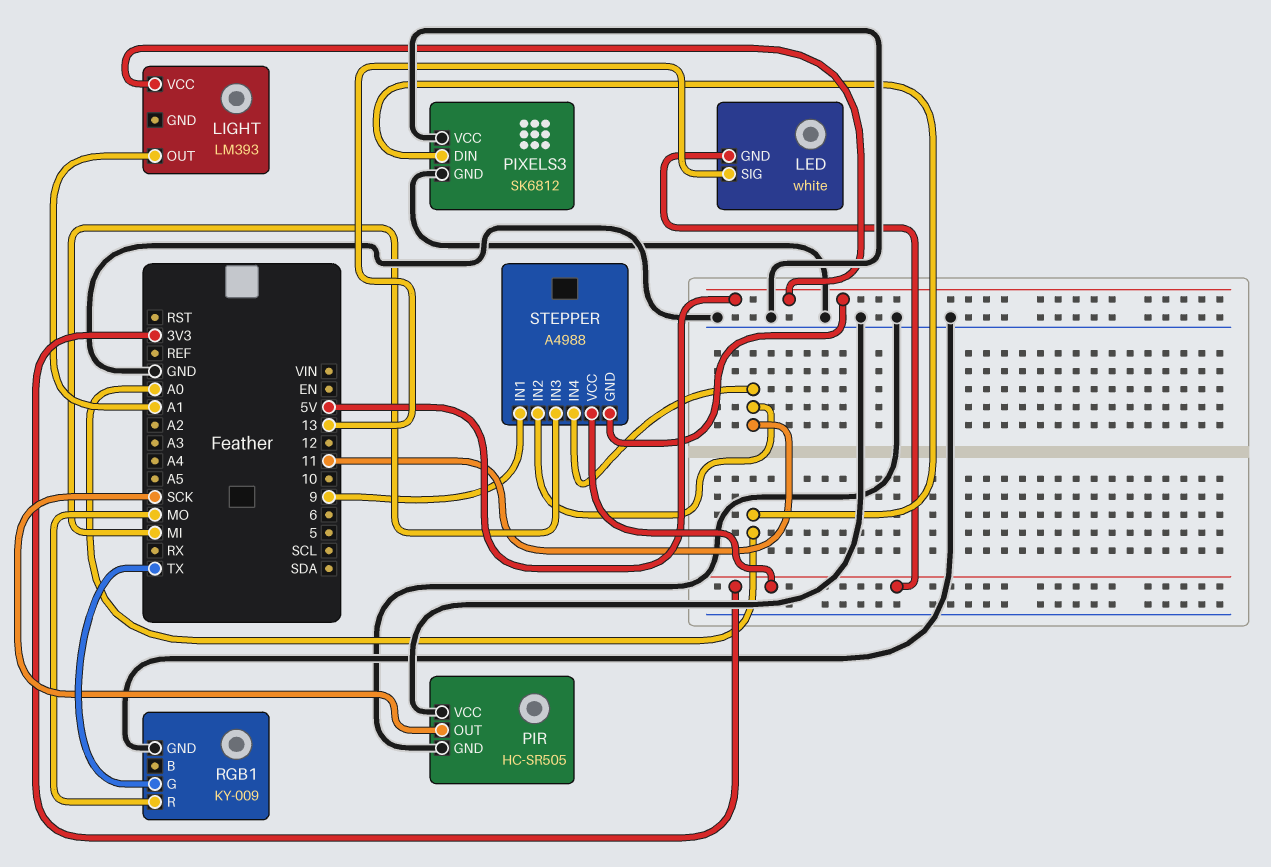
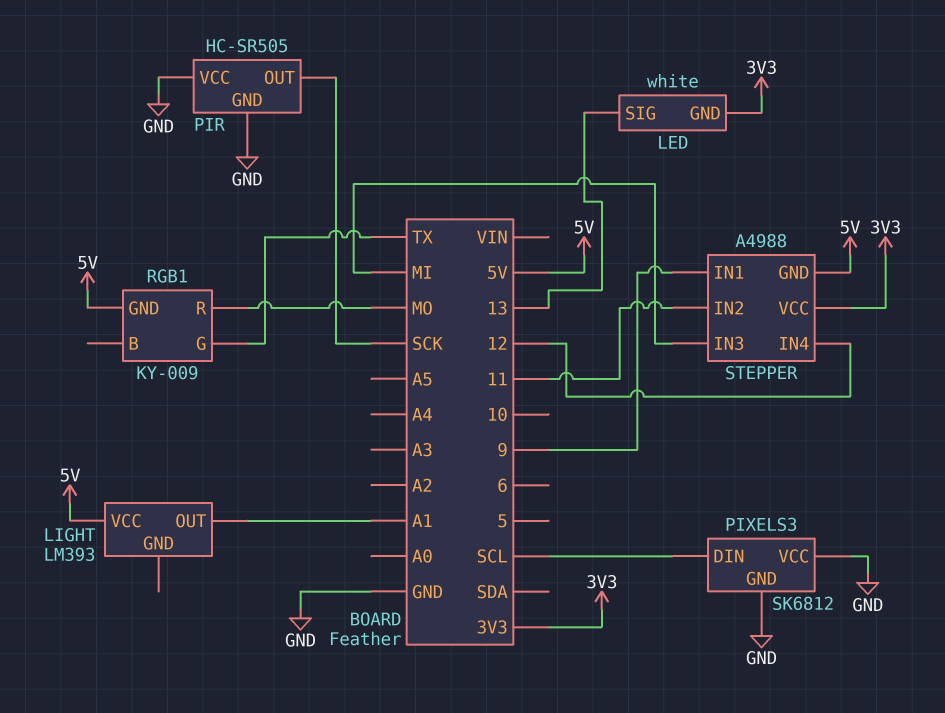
PIXELS3 pin DIN: A0 -> SCL
RGB1 pin GND: GND -> 5V
STEPPER pin IN4: 11 -> 12

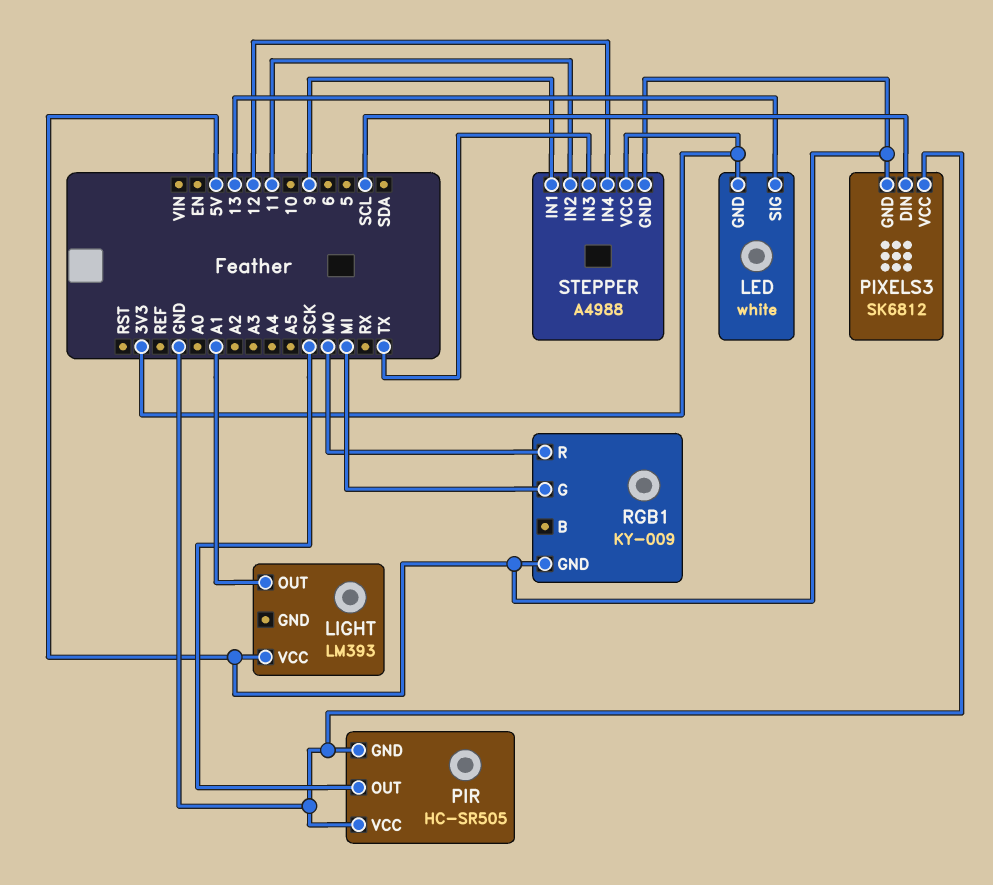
PIXELS3 pin GND: GND -> 5V
RGB1 pin G: TX -> MI
STEPPER pin IN3: MI -> TX

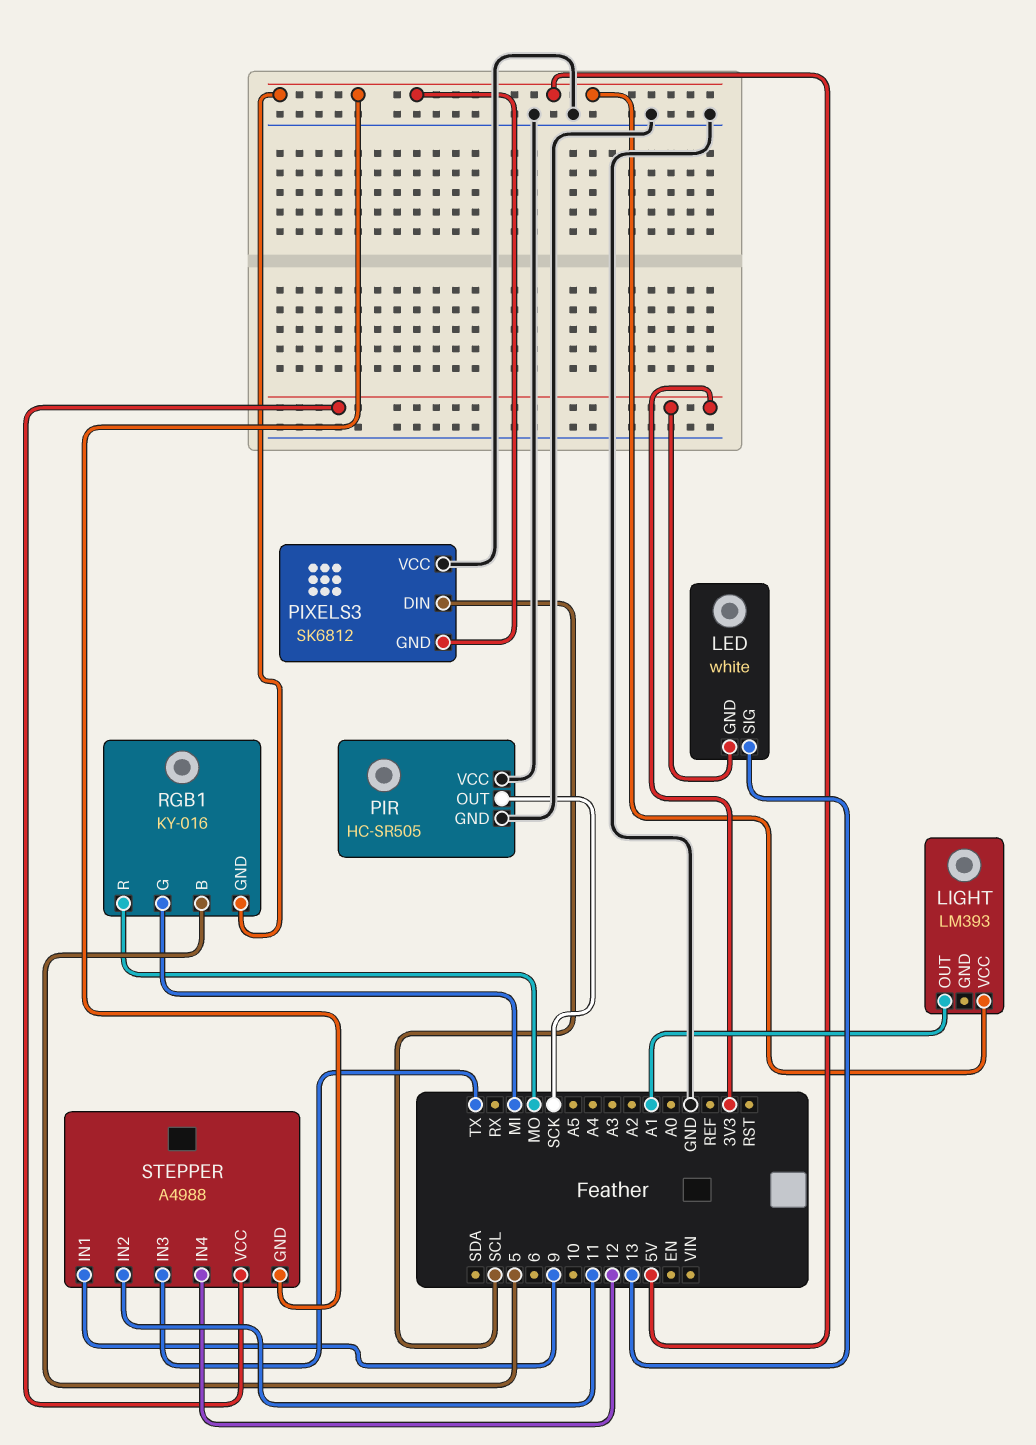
RGB1: KY-009 -> KY-016
RGB1 pin B: none -> 5

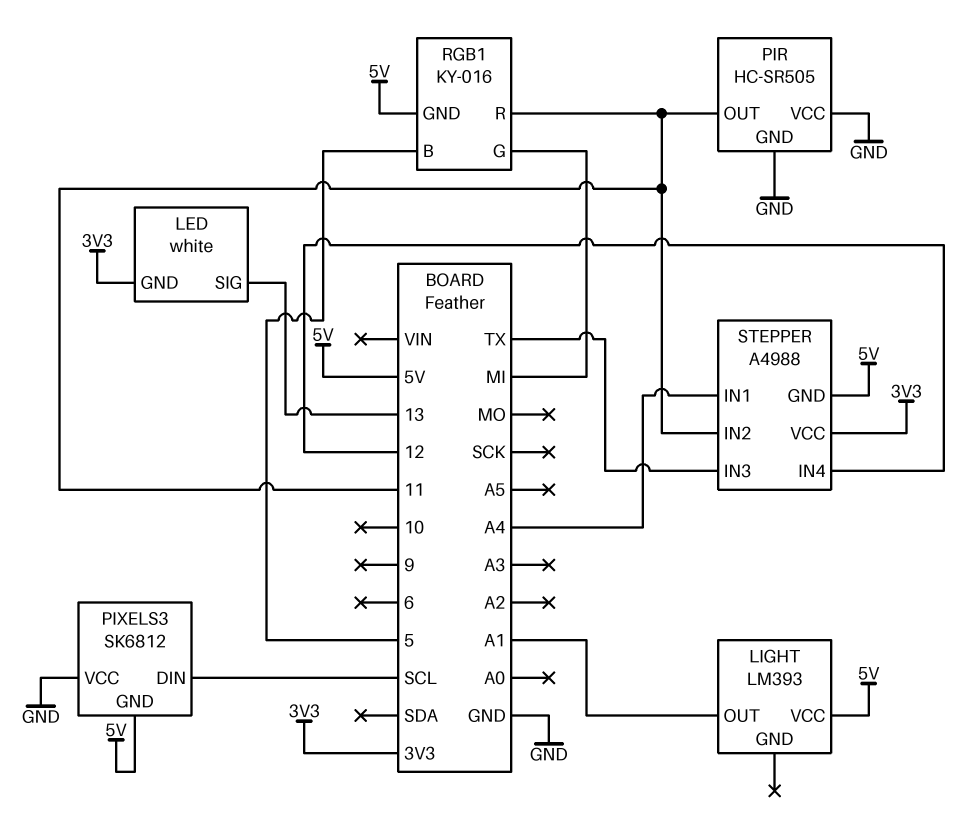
PIR pin OUT: SCK -> 11
RGB1 pin R: MO -> 11
STEPPER pin IN1: 9 -> A4

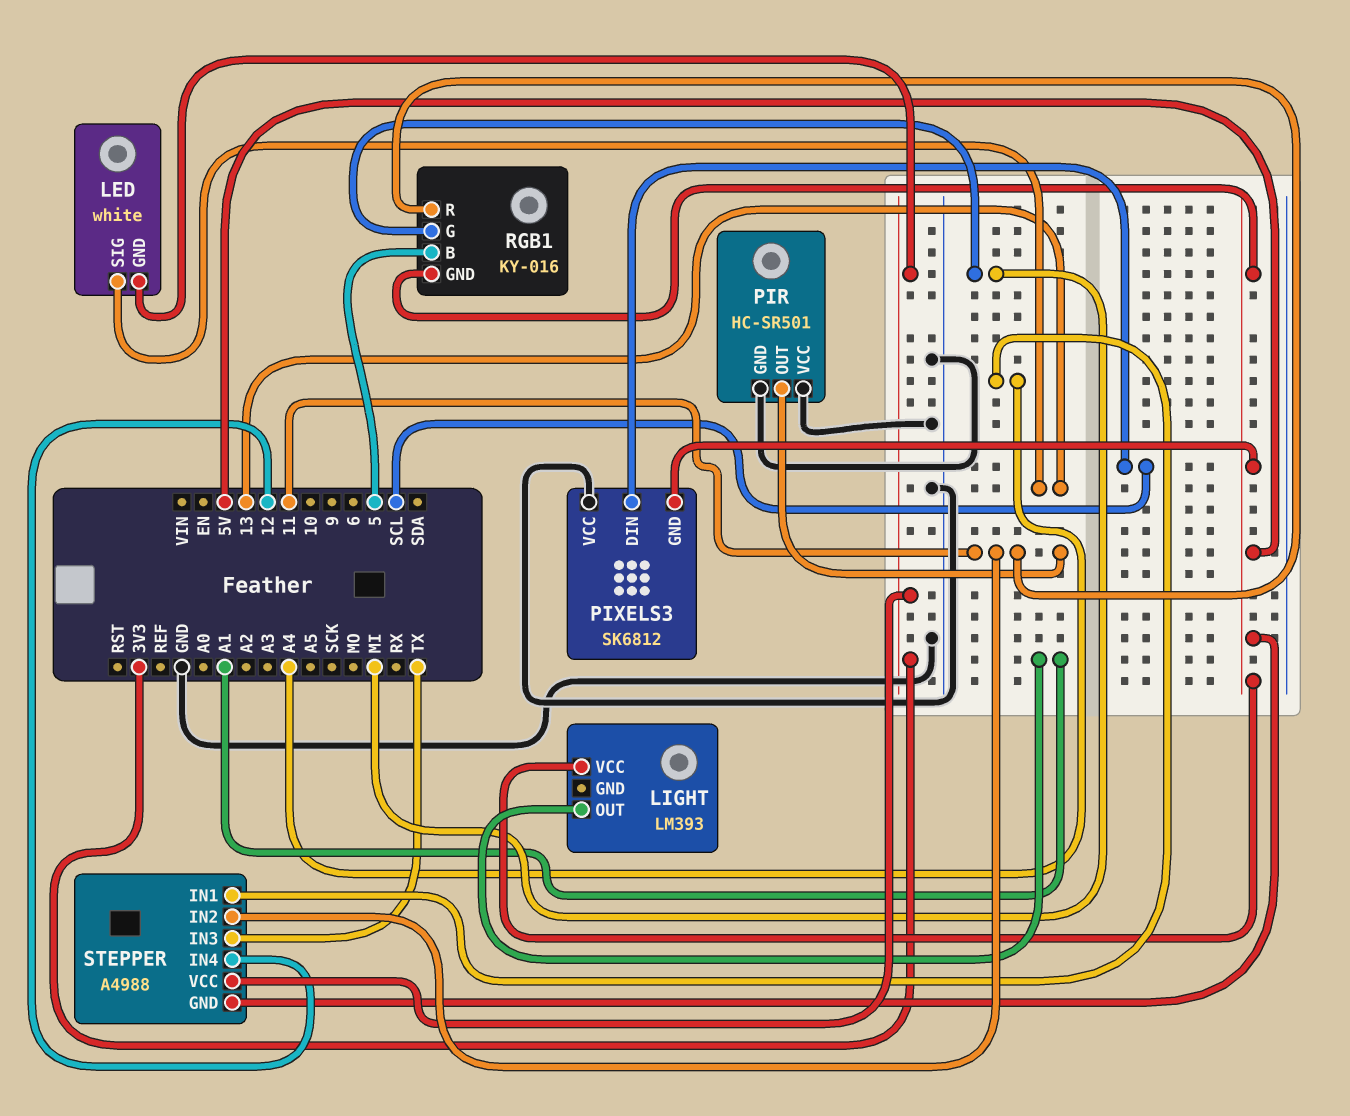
PIR: HC-SR505 -> HC-SR501

